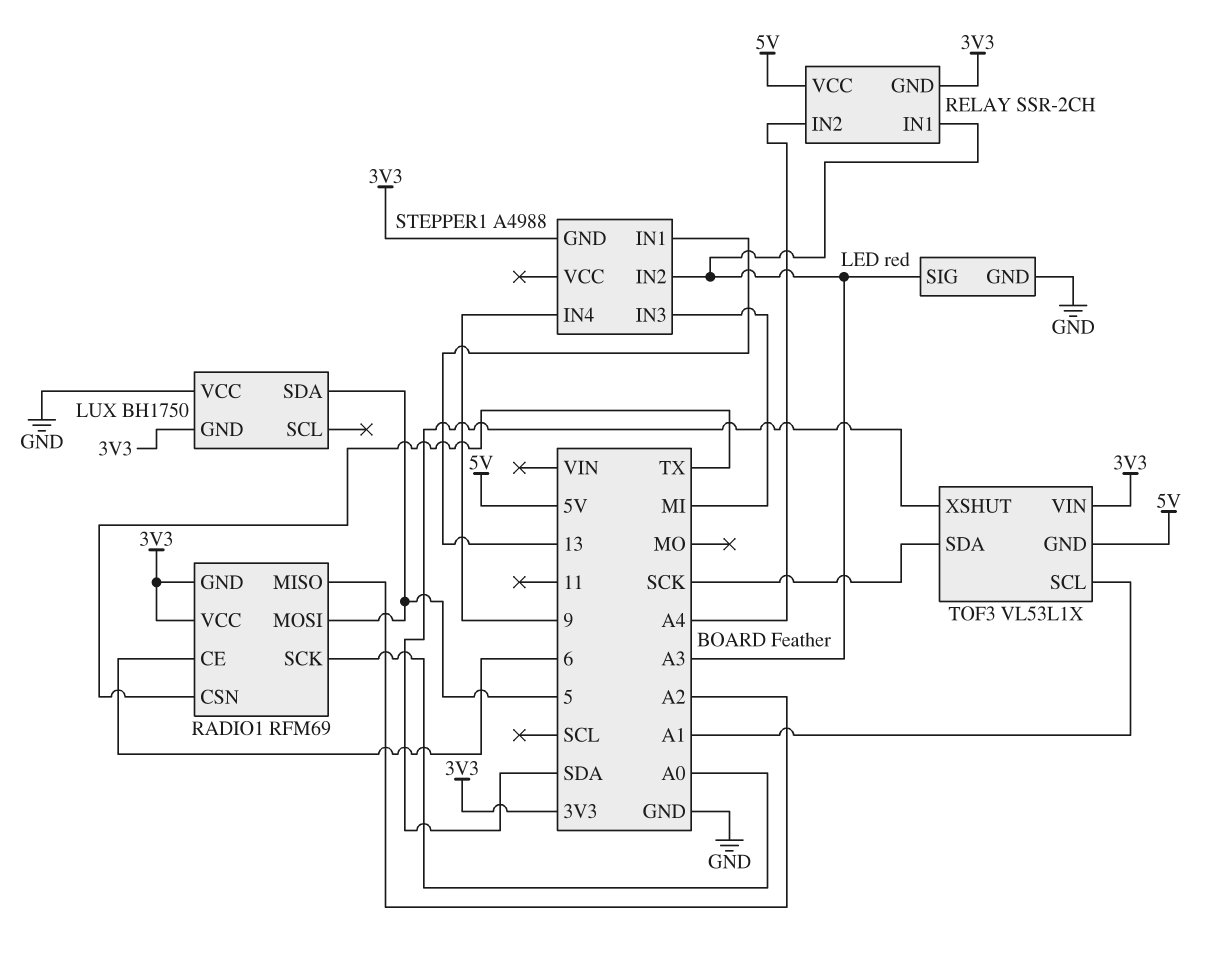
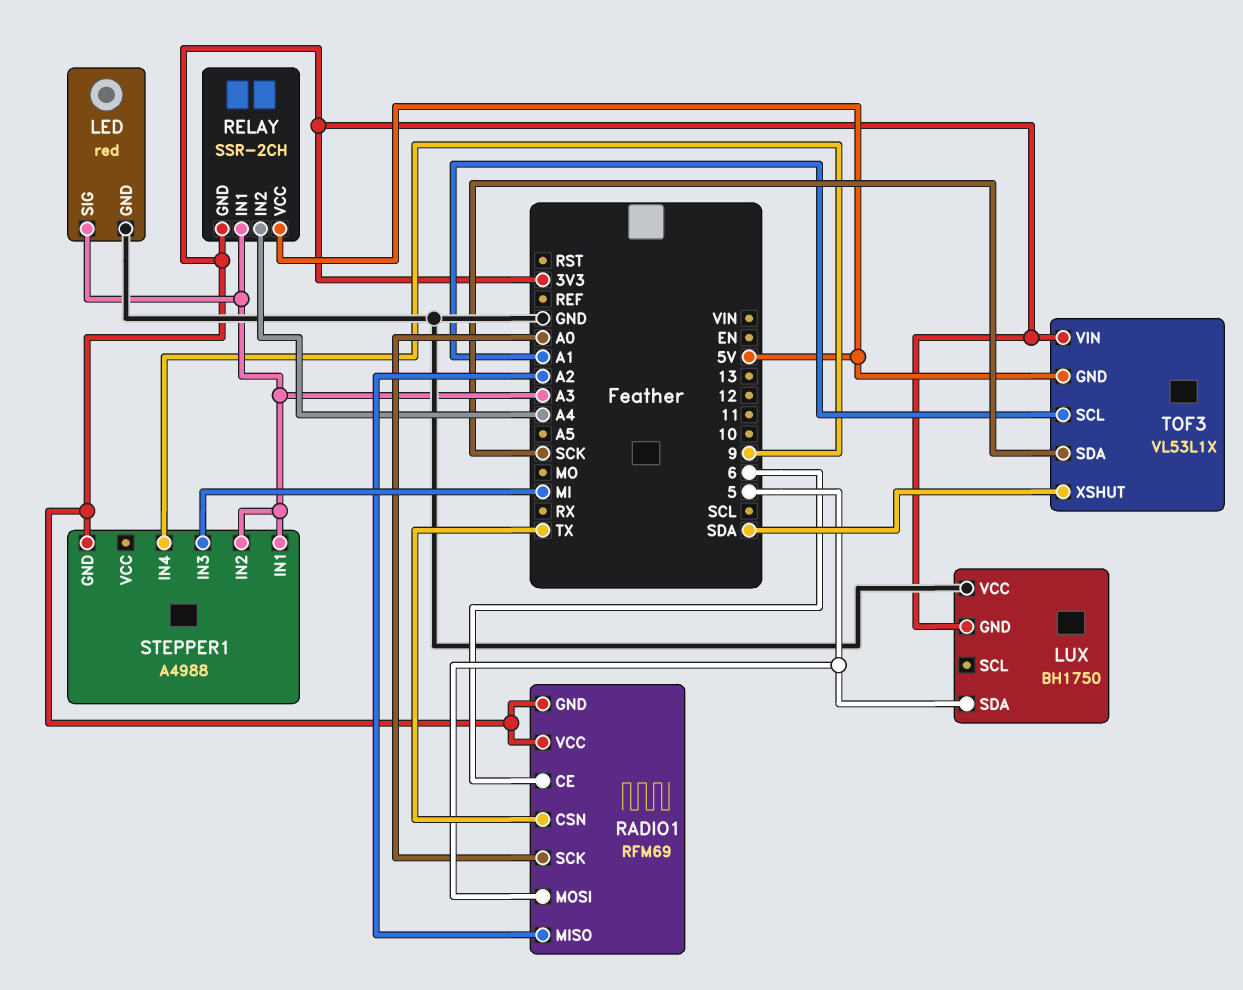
STEPPER1 pin IN1: 13 -> A3

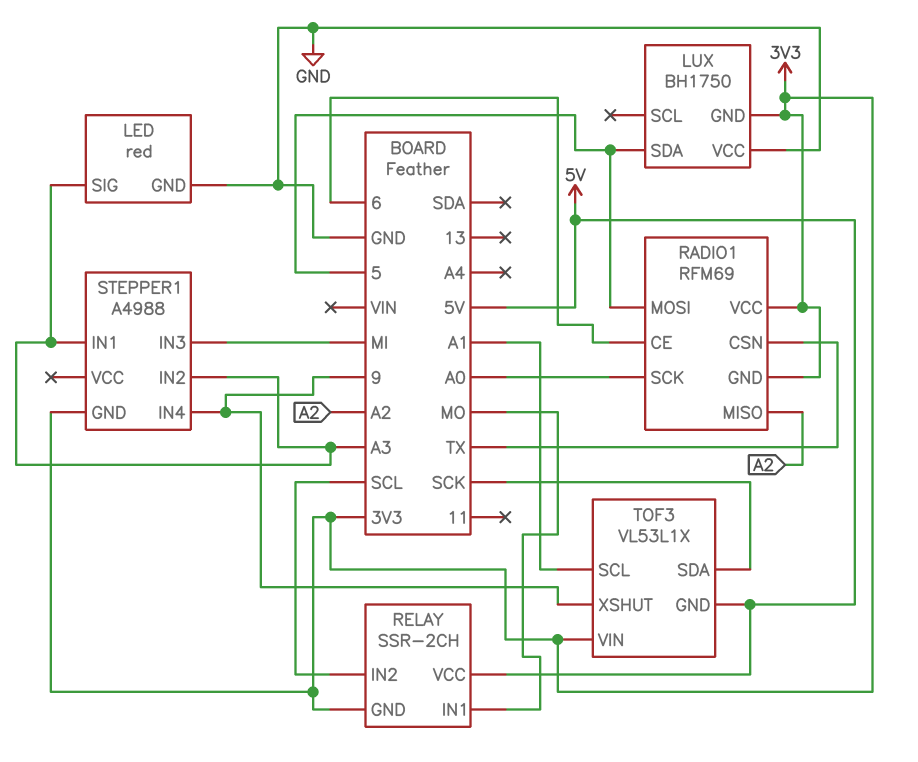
RELAY pin IN1: A3 -> MO
RELAY pin IN2: A4 -> SCL
TOF3 pin XSHUT: SDA -> 9

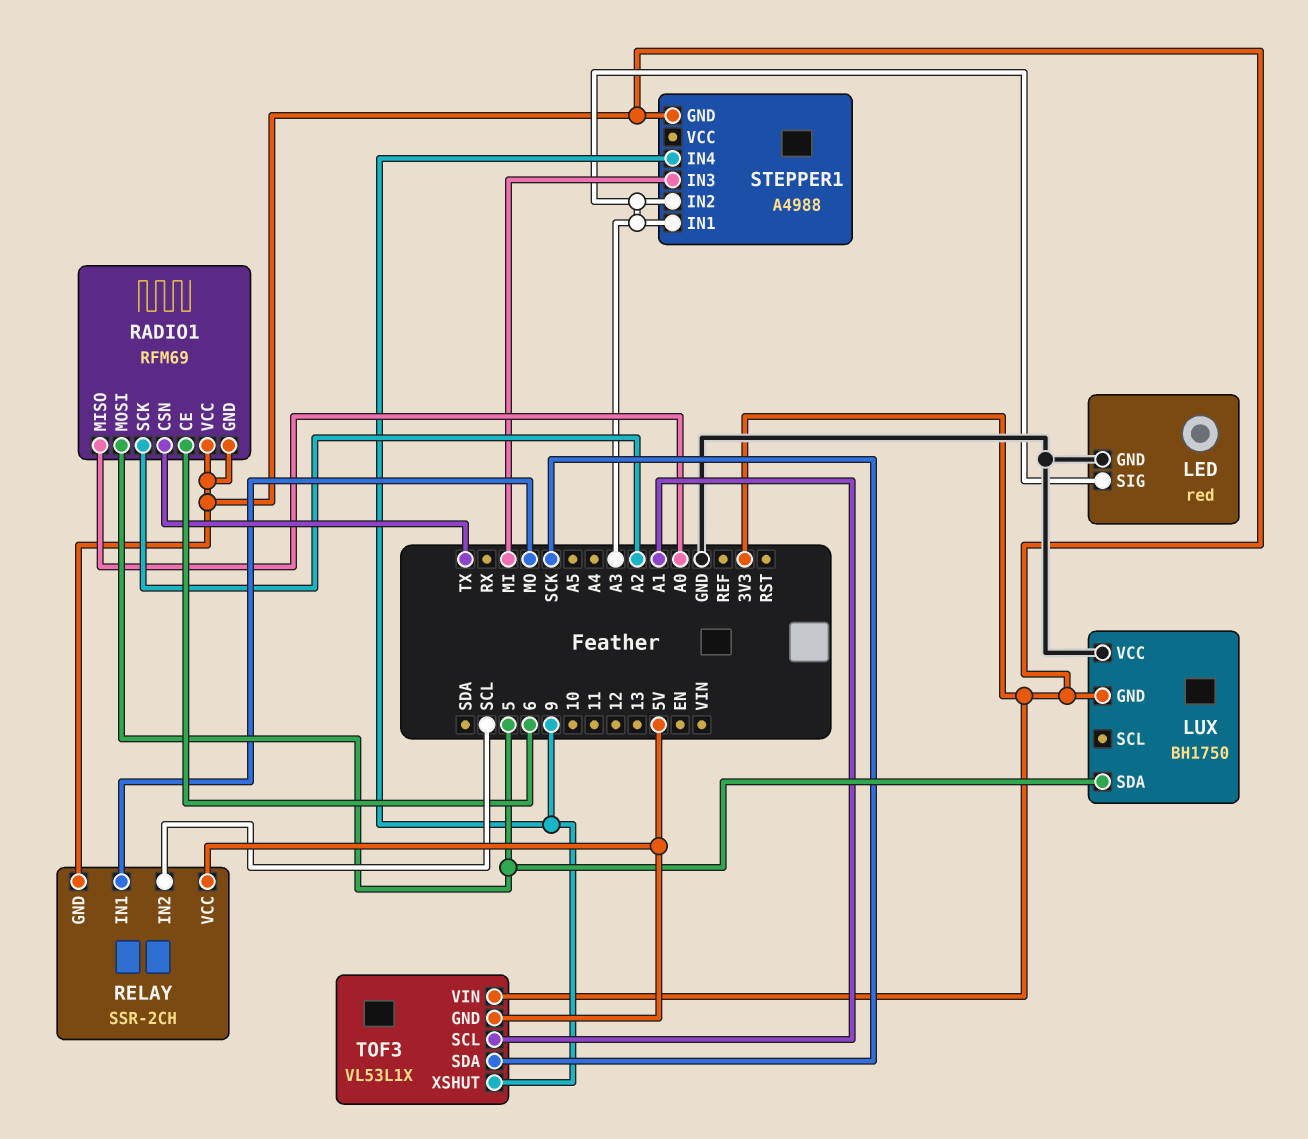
RADIO1 pin MISO: A2 -> A0
RADIO1 pin SCK: A0 -> A2

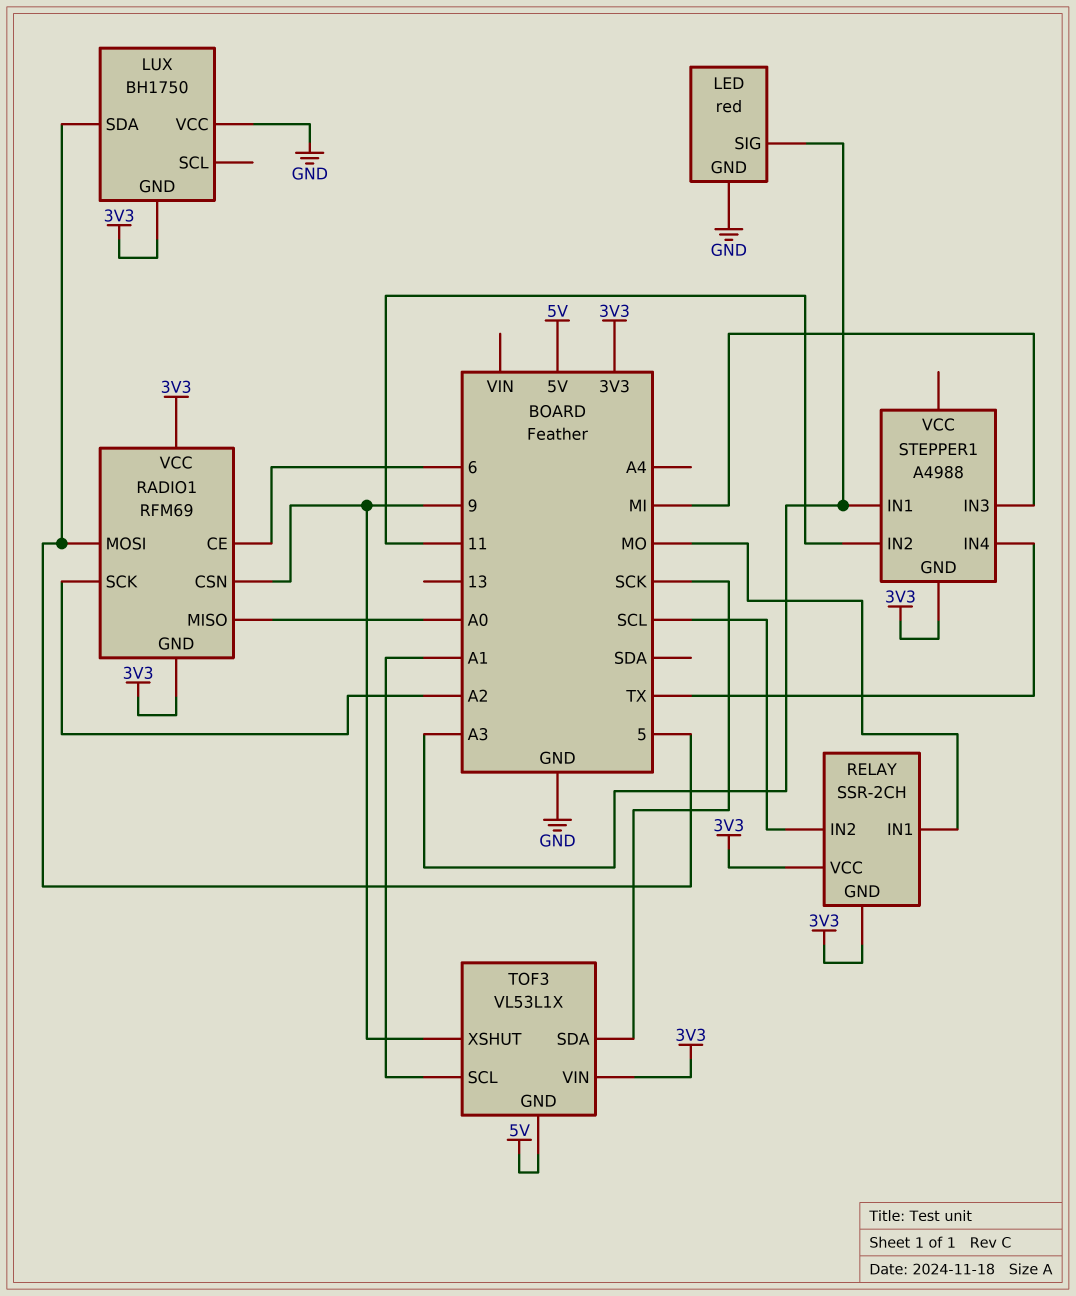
RADIO1 pin CSN: TX -> 9
RELAY pin VCC: 5V -> 3V3
STEPPER1 pin IN2: A3 -> 11
STEPPER1 pin IN4: 9 -> TX

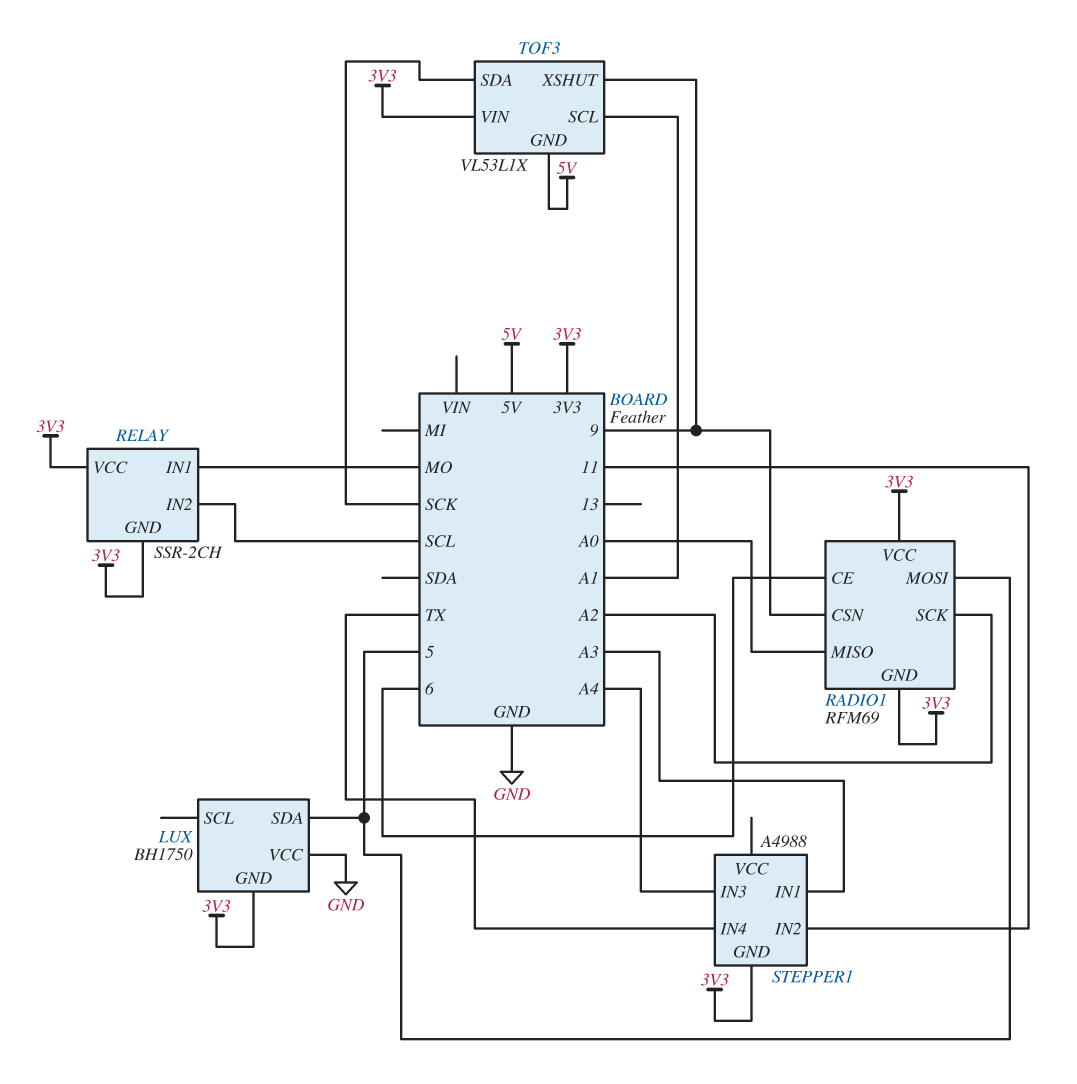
LED: red -> none
LED pin GND: GND -> none
LED pin SIG: A3 -> none
STEPPER1 pin IN3: MI -> A4

